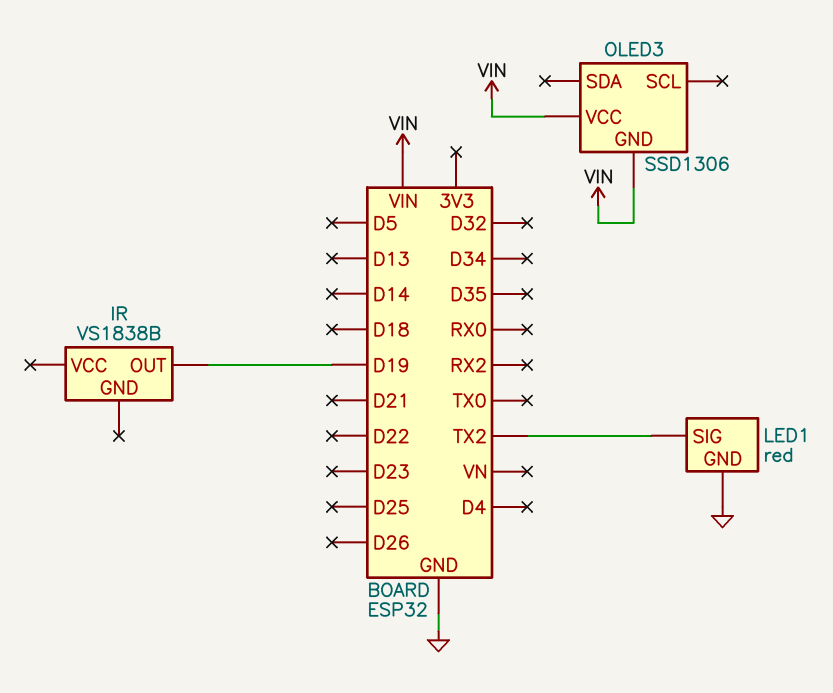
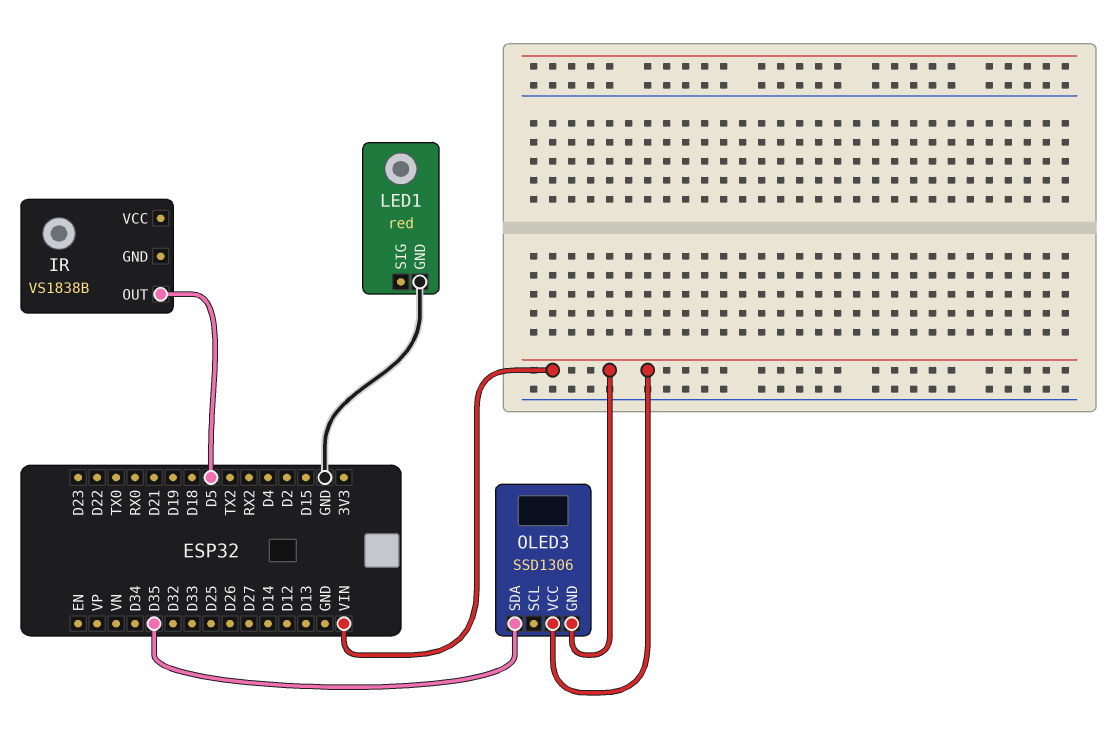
IR pin OUT: D19 -> D5
LED1 pin SIG: TX2 -> none
OLED3 pin SDA: none -> D35

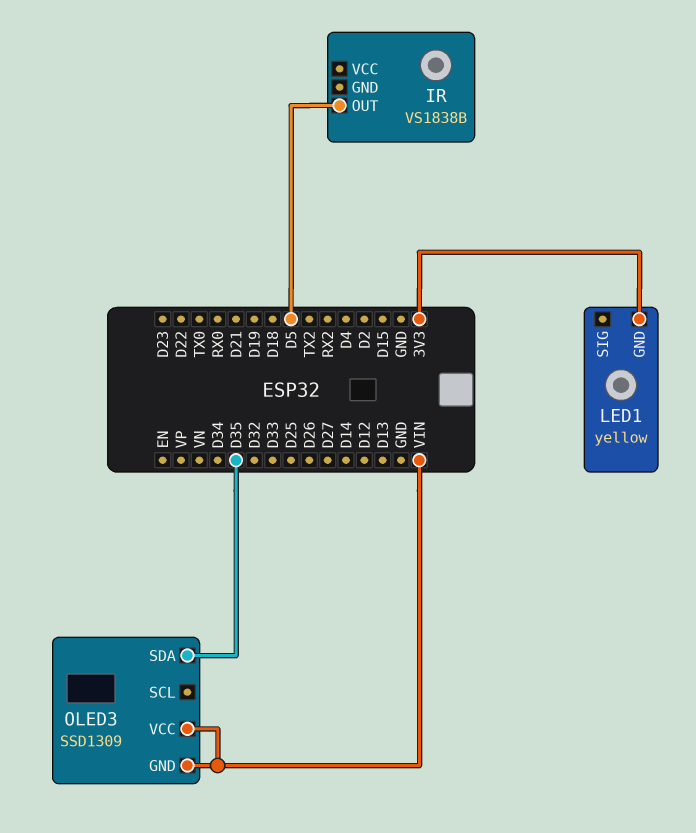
LED1: red -> yellow
LED1 pin GND: GND -> 3V3
OLED3: SSD1306 -> SSD1309

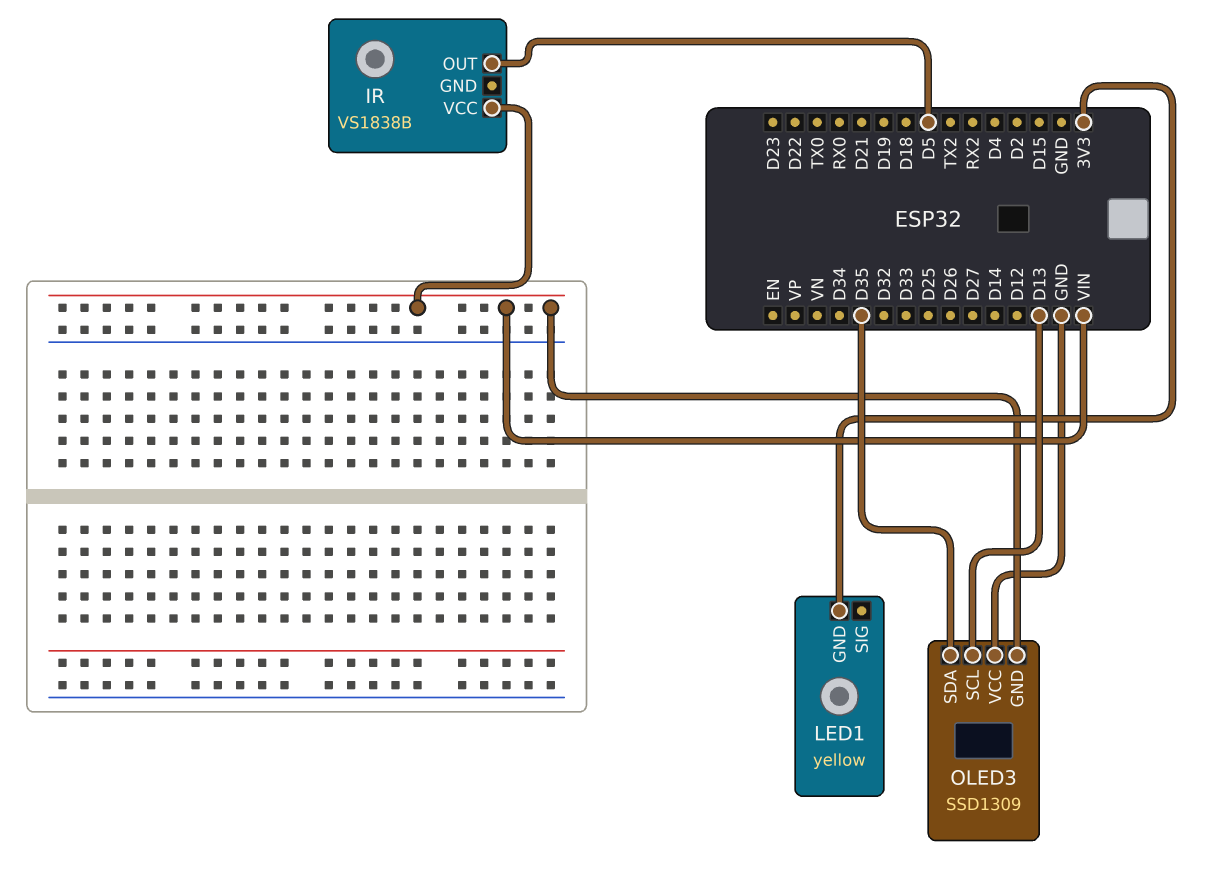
IR pin VCC: none -> VIN
OLED3 pin SCL: none -> D13
OLED3 pin VCC: VIN -> GND

